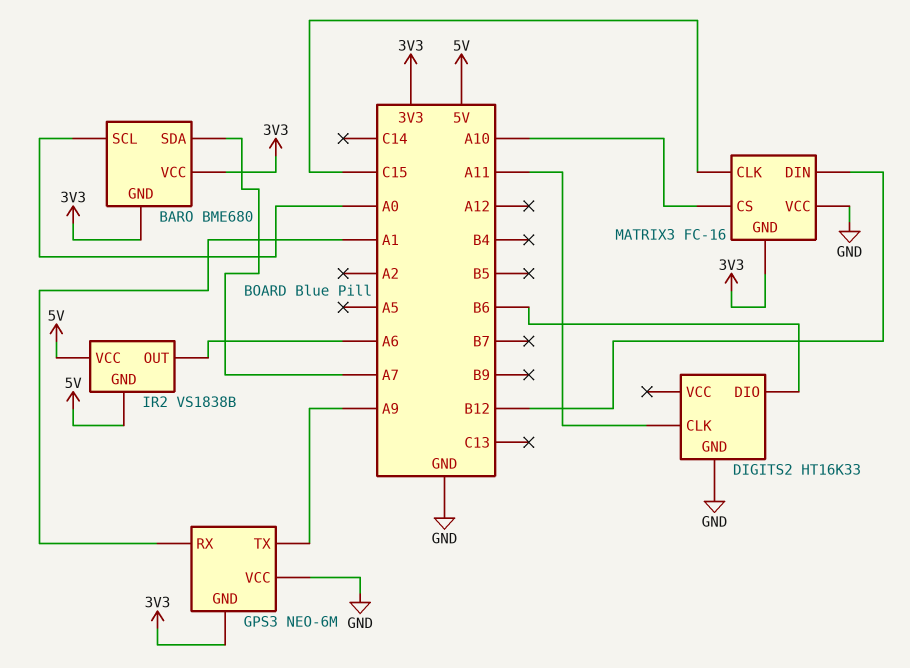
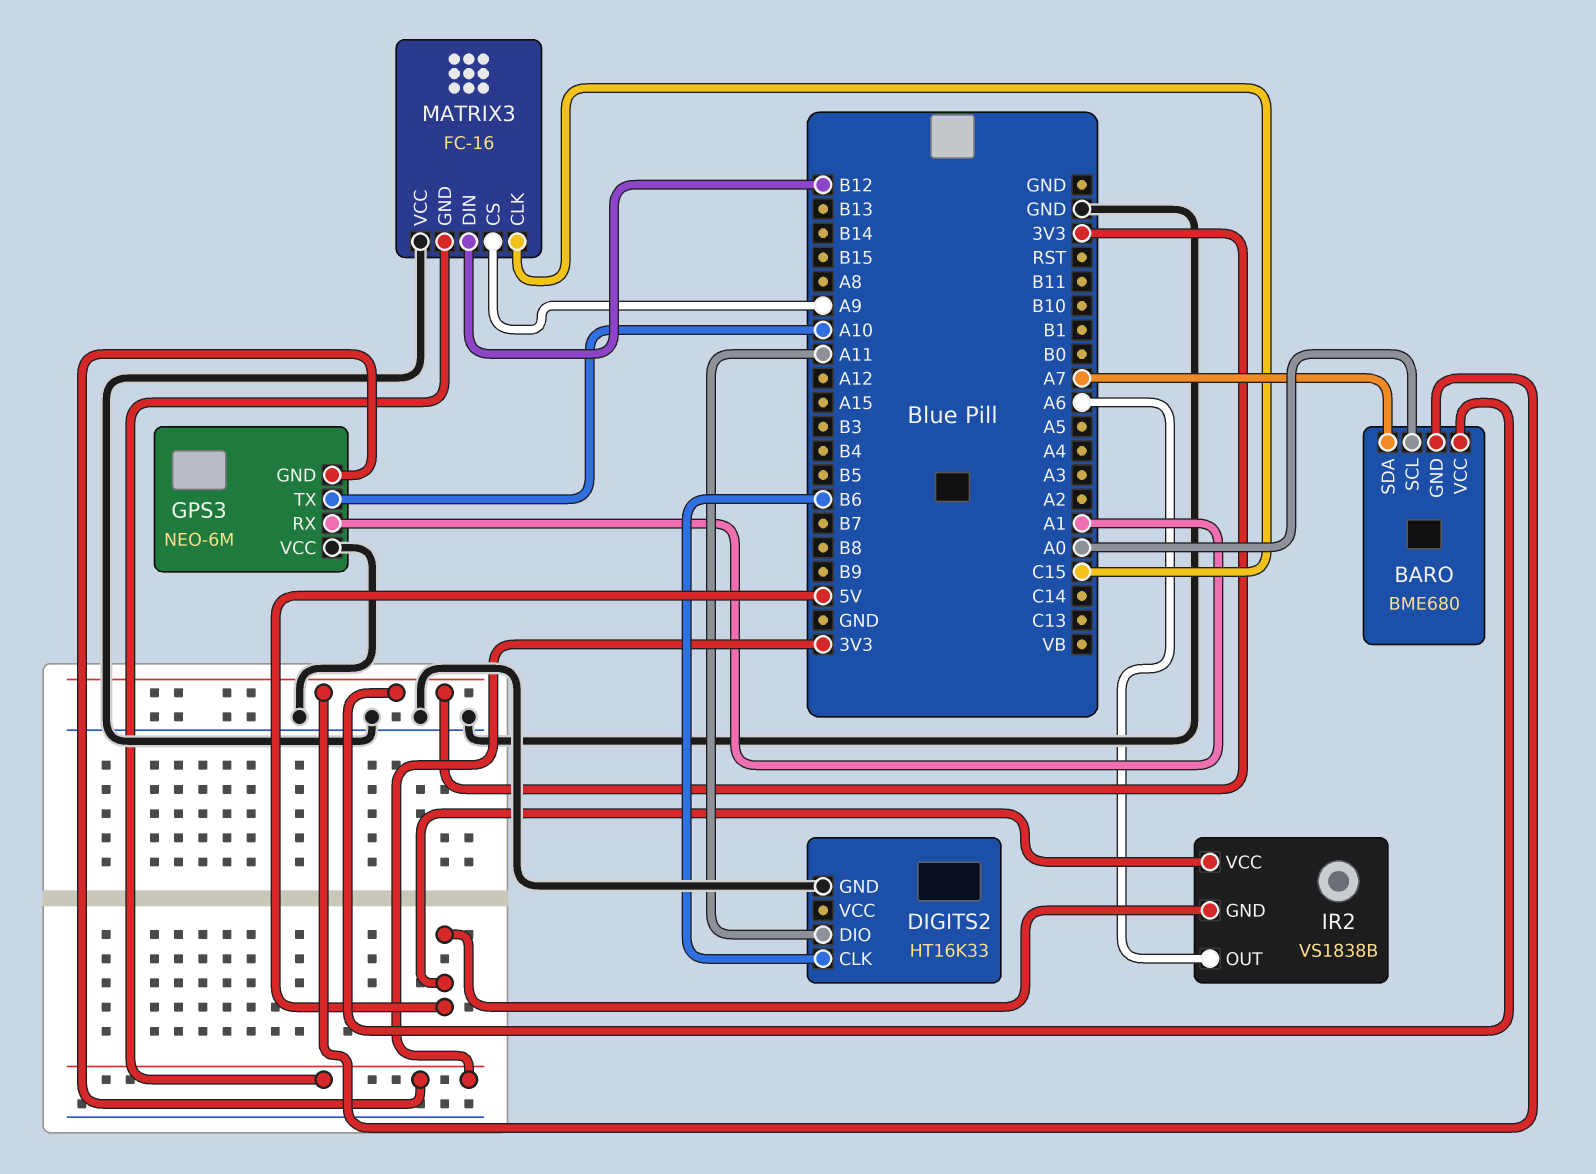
DIGITS2 pin CLK: A11 -> B6
DIGITS2 pin DIO: B6 -> A11
GPS3 pin TX: A9 -> A10
MATRIX3 pin CS: A10 -> A9

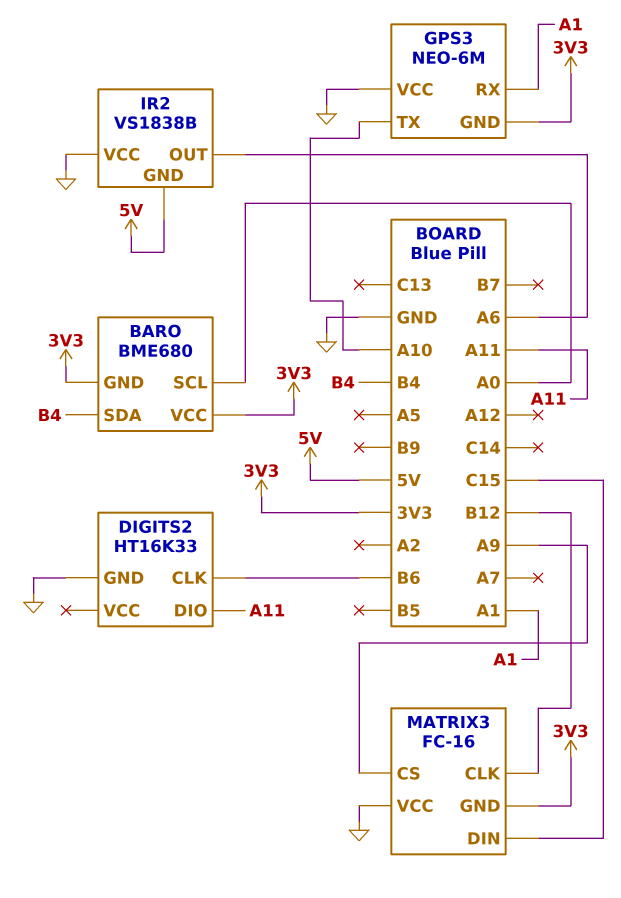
BARO pin SDA: A7 -> B4
IR2 pin VCC: 5V -> GND
MATRIX3 pin CLK: C15 -> B12
MATRIX3 pin DIN: B12 -> C15

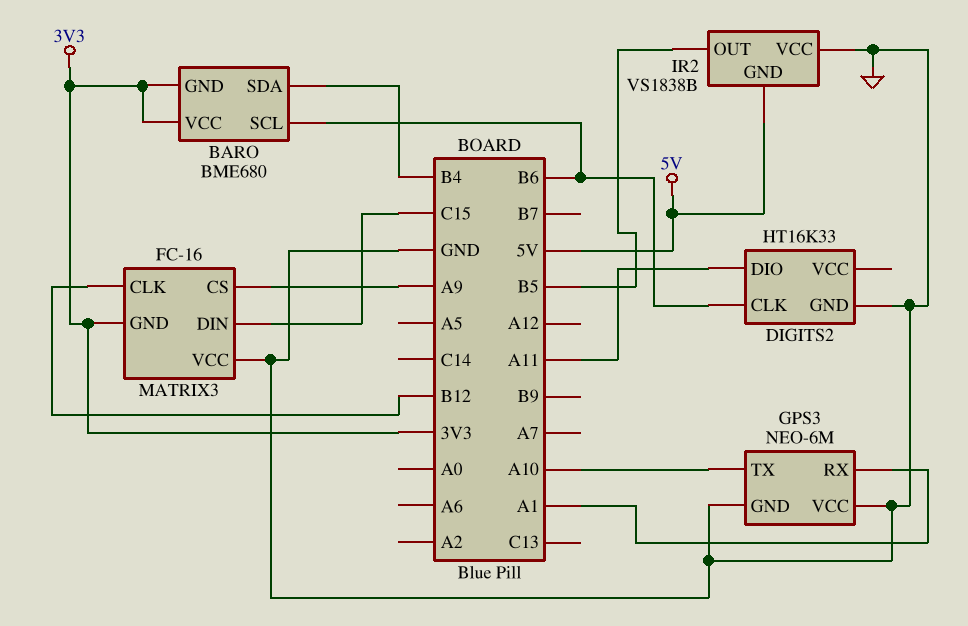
BARO pin SCL: A0 -> B6
GPS3 pin GND: 3V3 -> GND
IR2 pin OUT: A6 -> B5

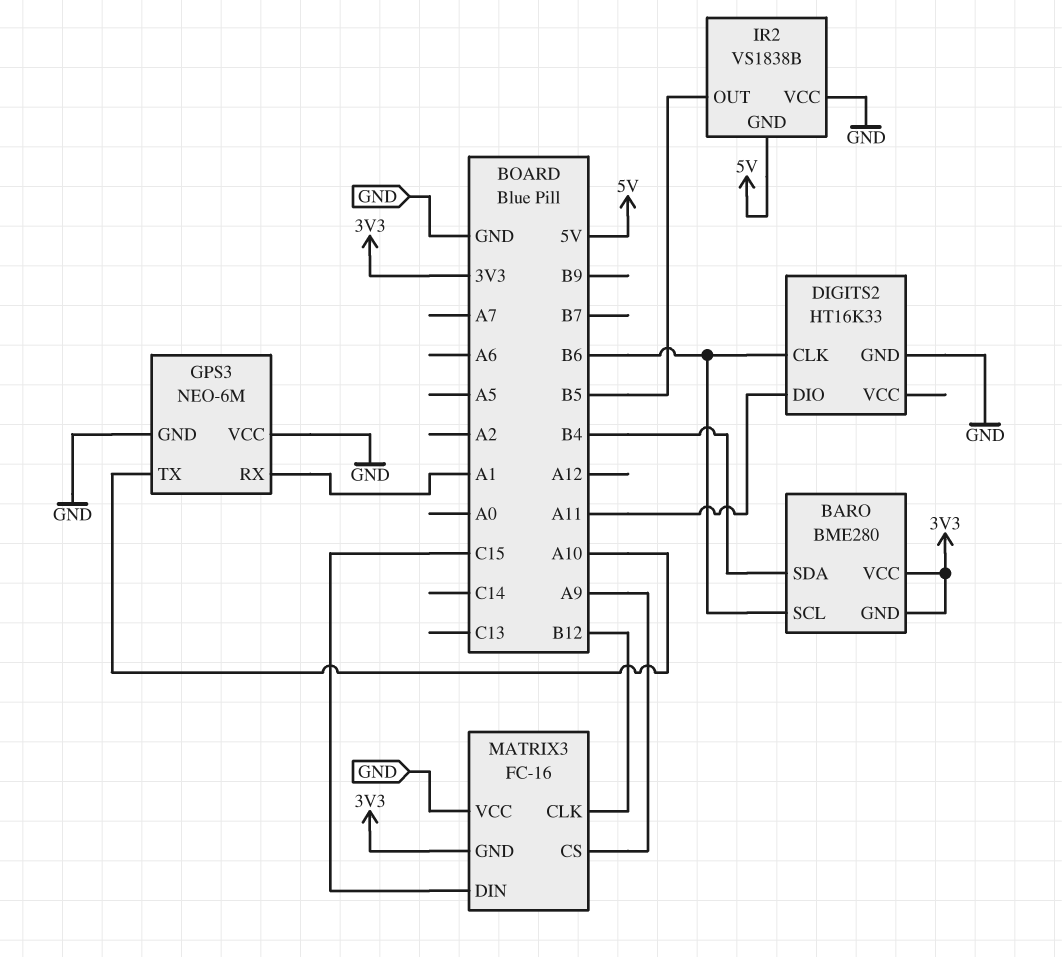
BARO: BME680 -> BME280

